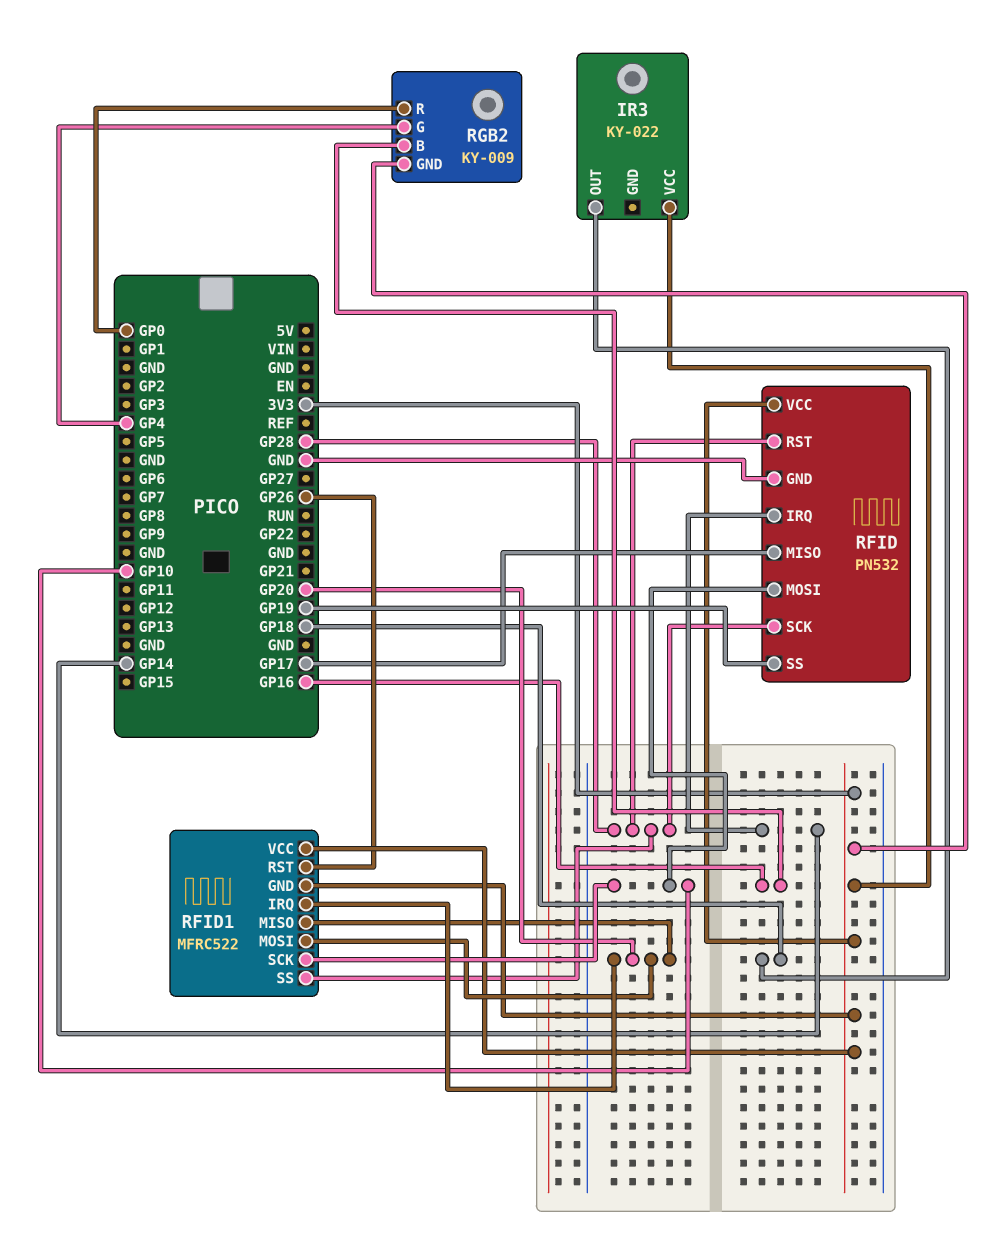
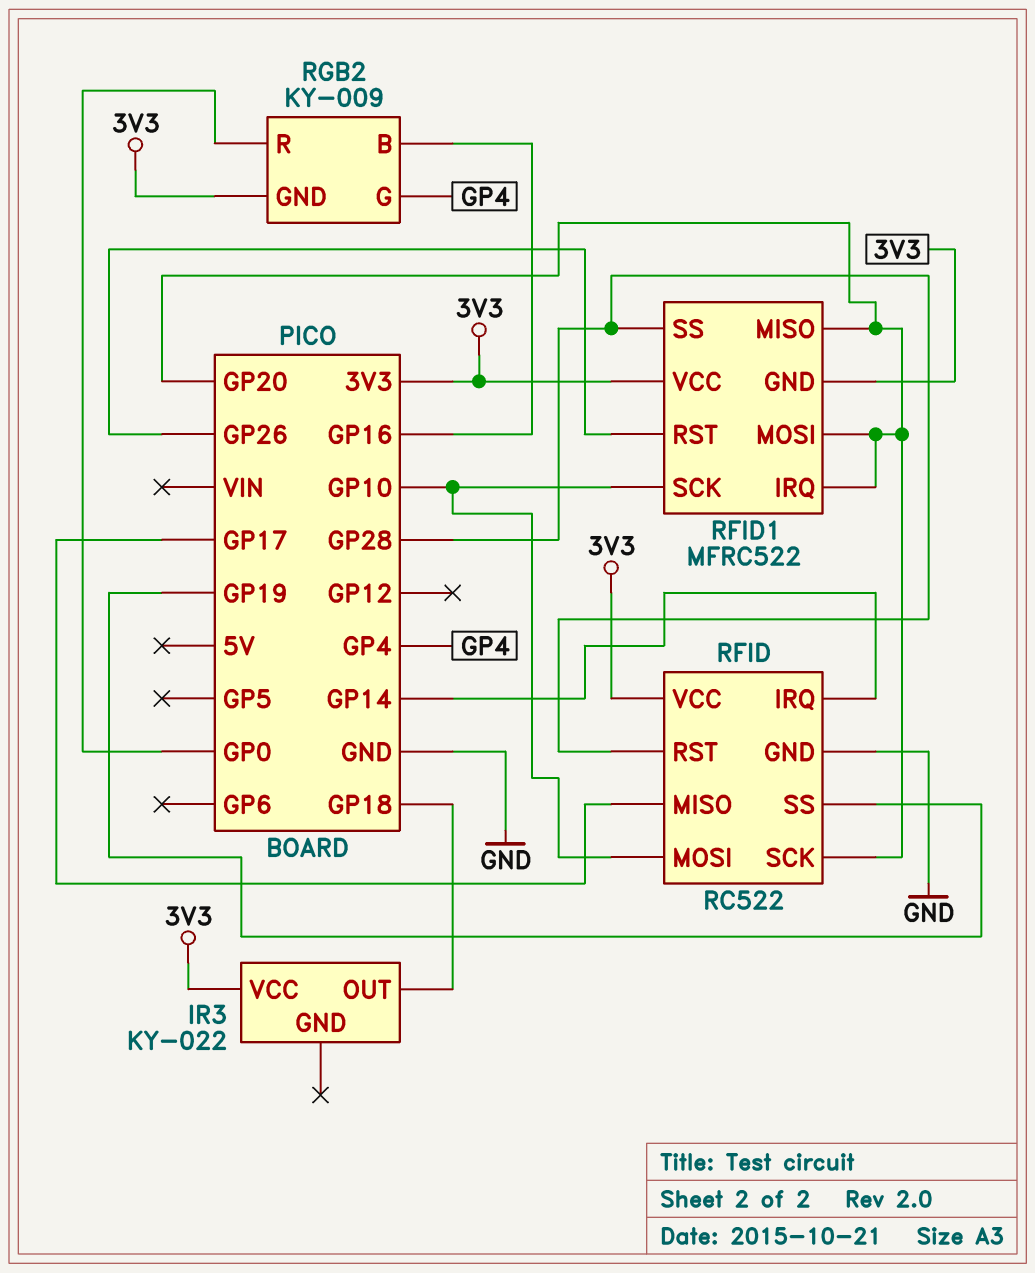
RFID: PN532 -> RC522
RFID pin SCK: GP28 -> GP20

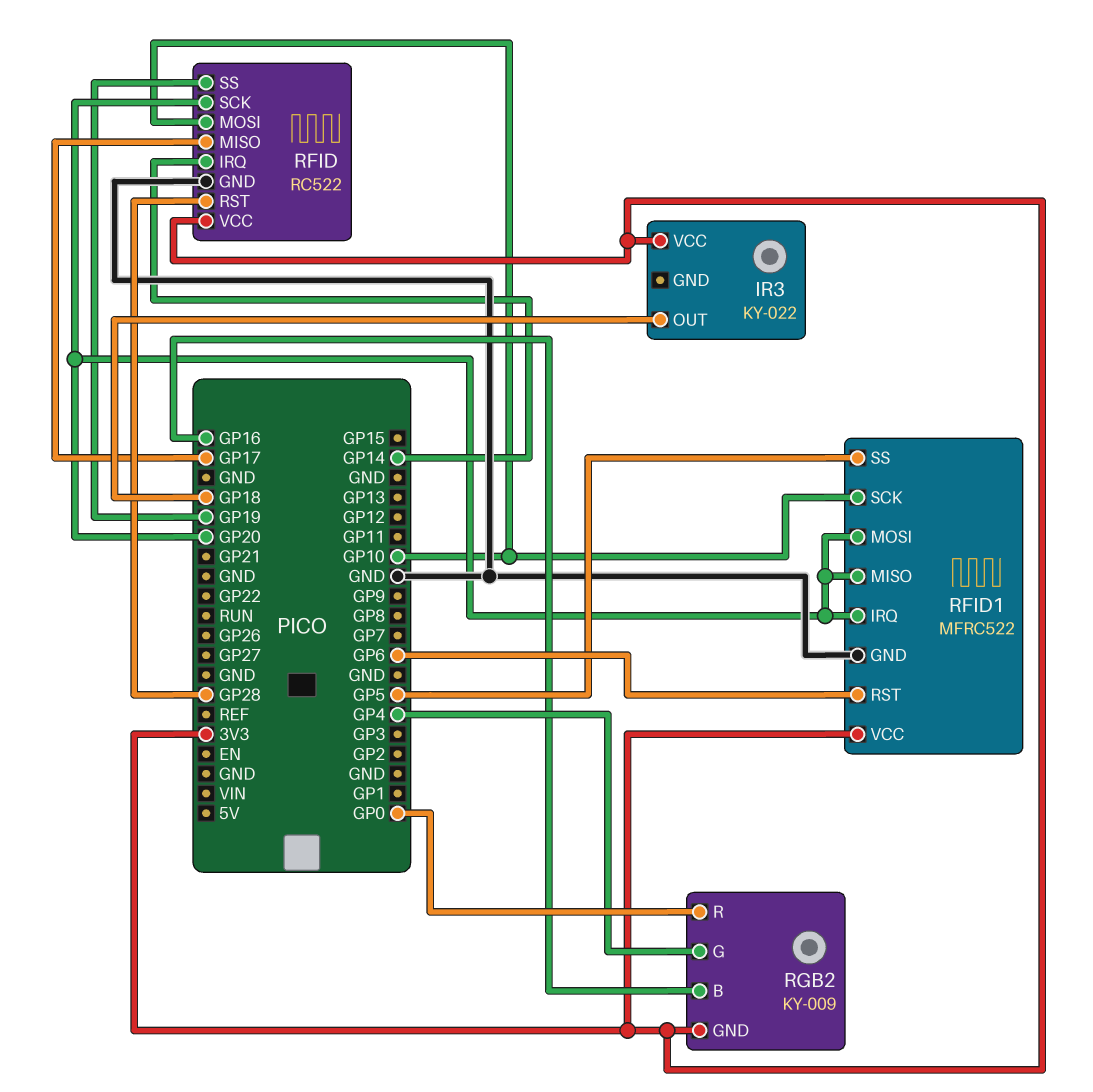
RFID1 pin GND: 3V3 -> GND
RFID1 pin RST: GP26 -> GP6
RFID1 pin SS: GP28 -> GP5

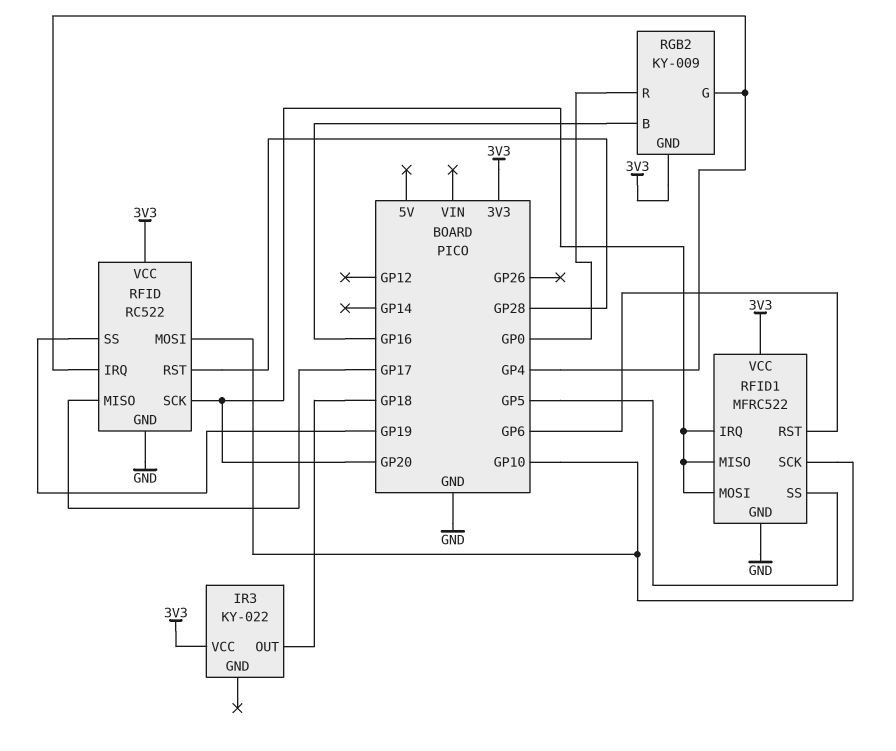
RFID pin IRQ: GP14 -> GP4

